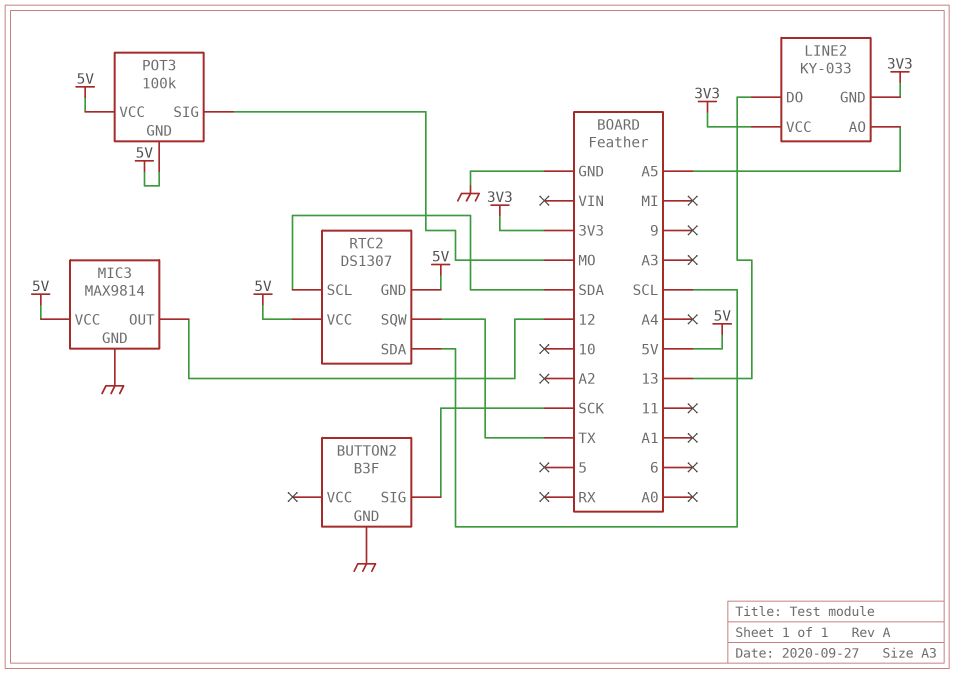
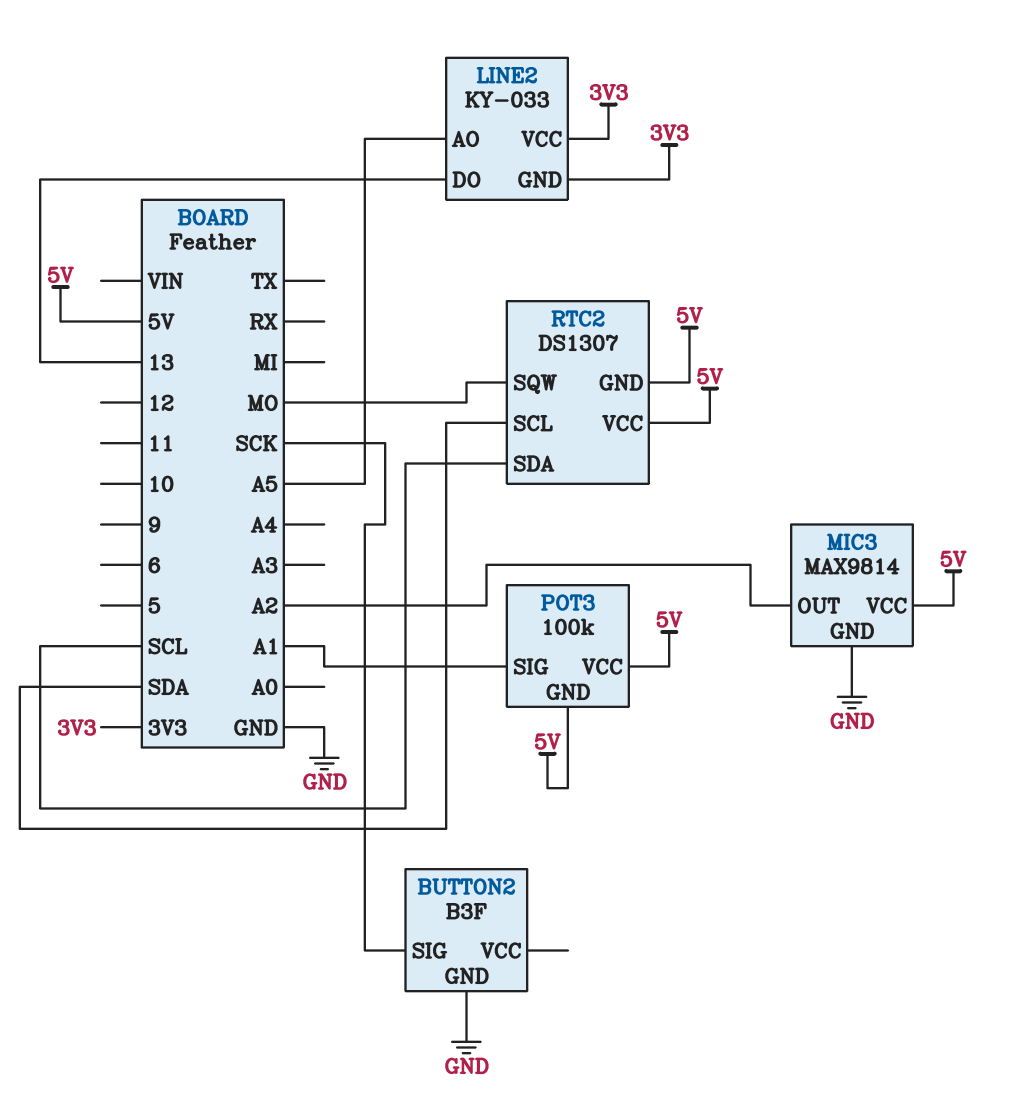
MIC3 pin OUT: 12 -> A2
POT3 pin SIG: MO -> A1
RTC2 pin SQW: TX -> MO

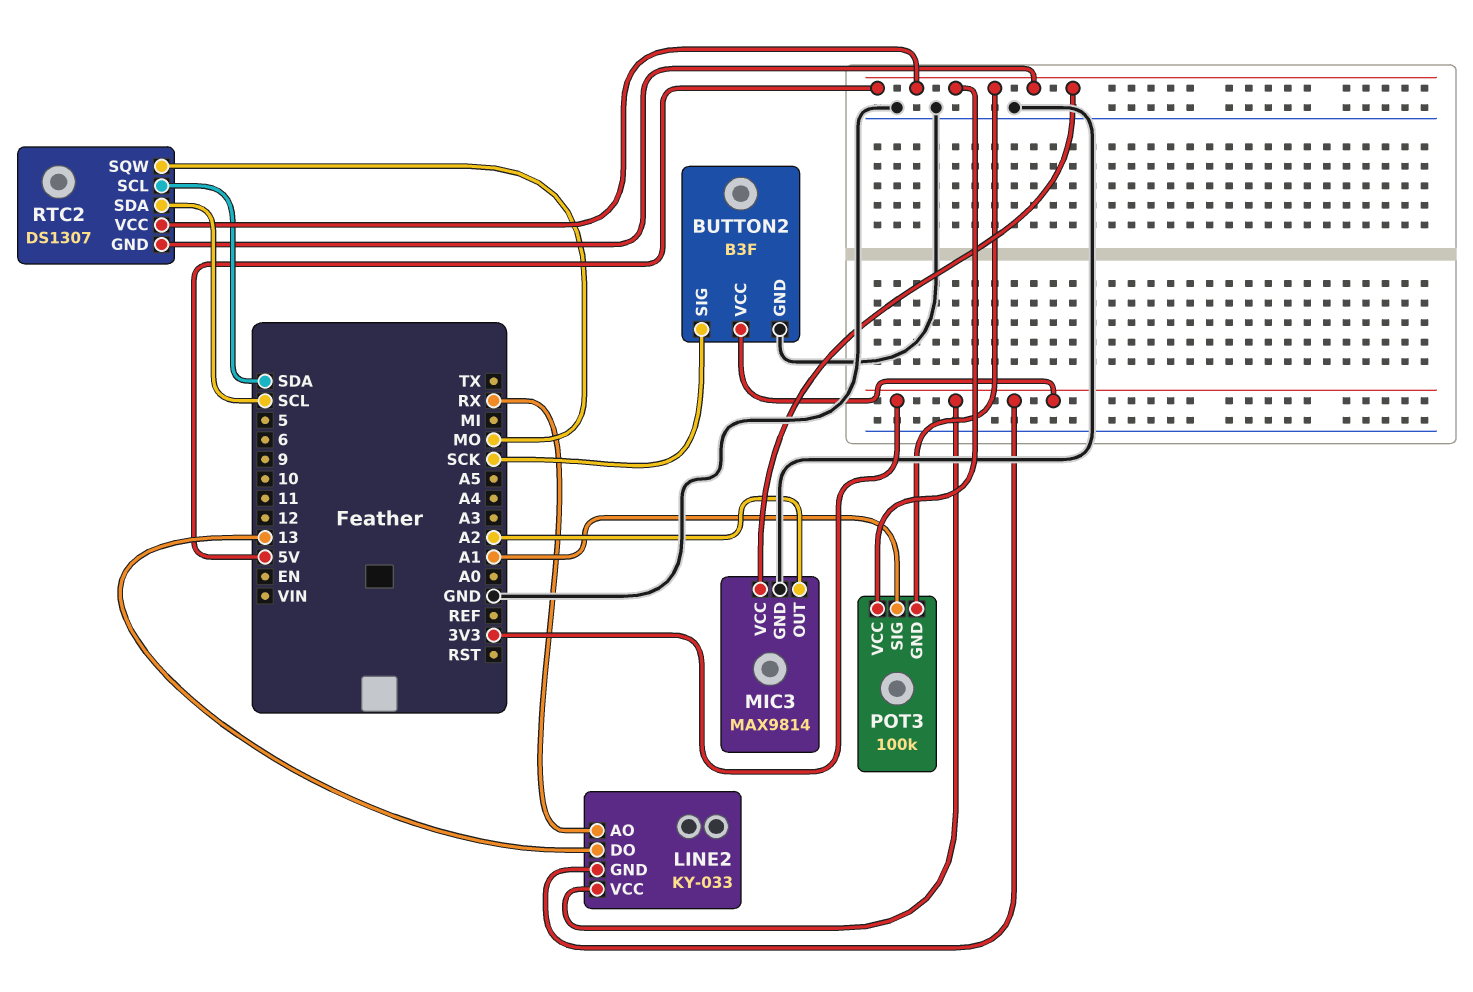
BUTTON2 pin VCC: none -> 3V3
LINE2 pin AO: A5 -> RX

